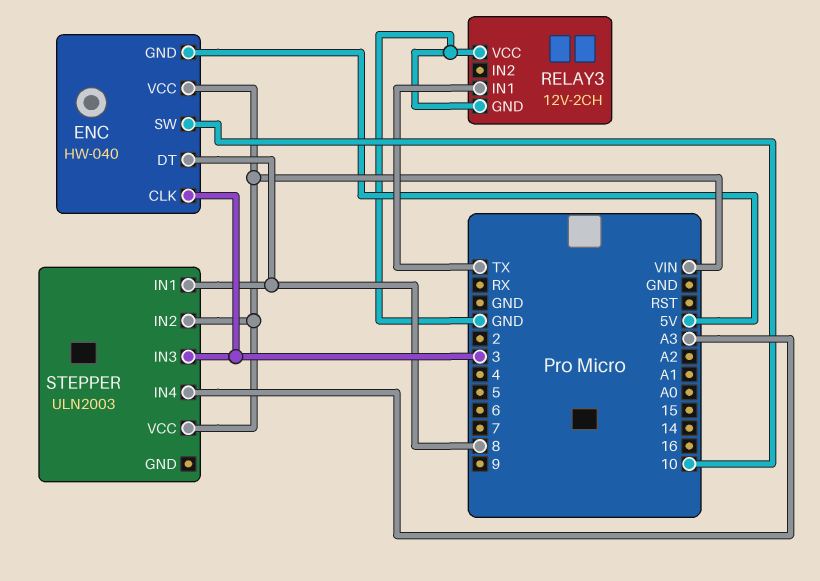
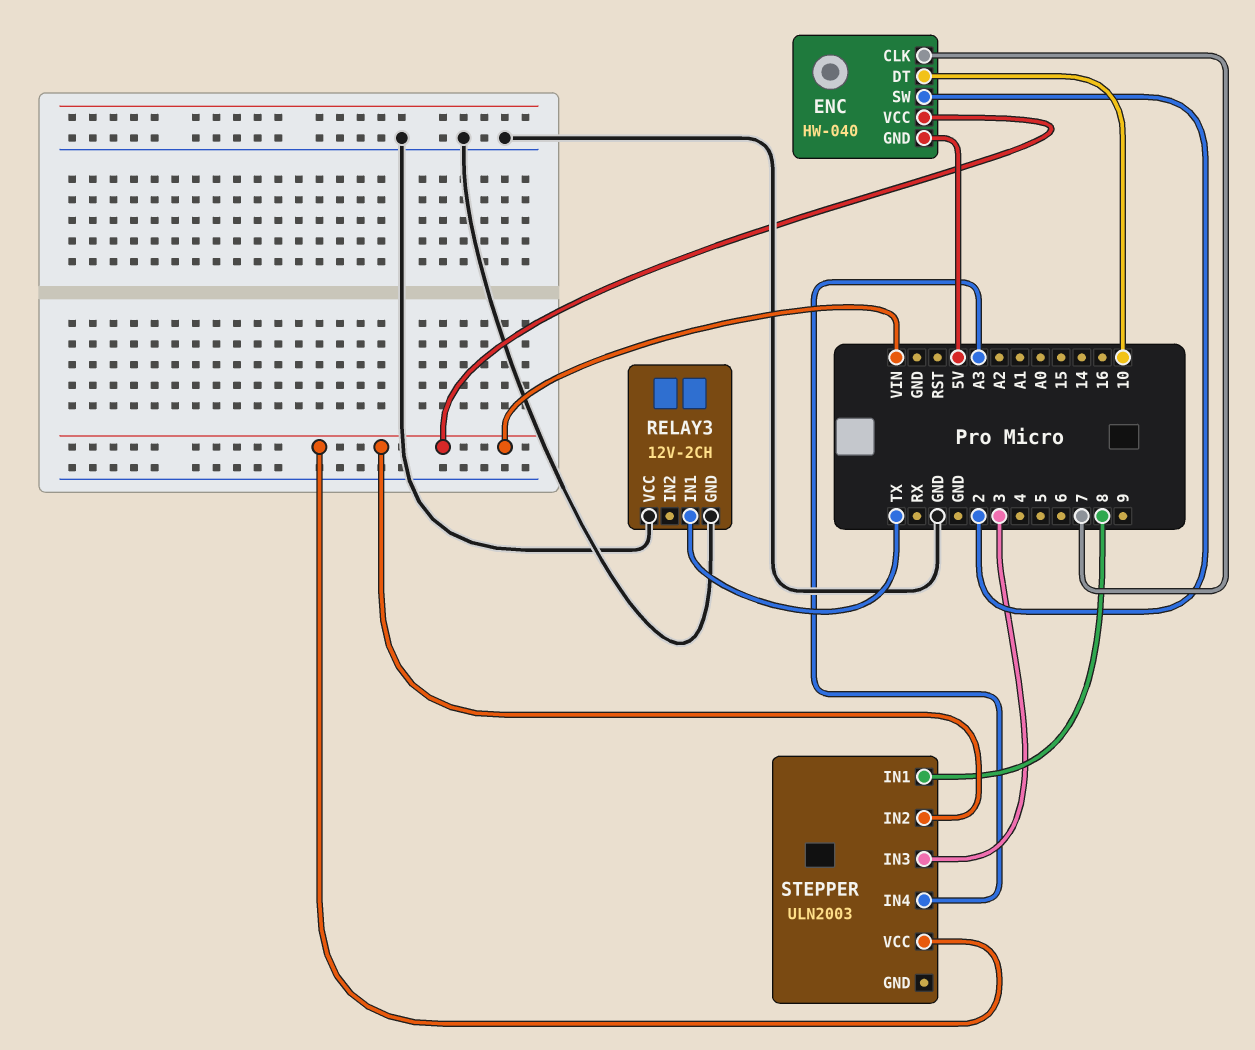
ENC pin CLK: 3 -> 7
ENC pin DT: 8 -> 10
ENC pin SW: 10 -> 2

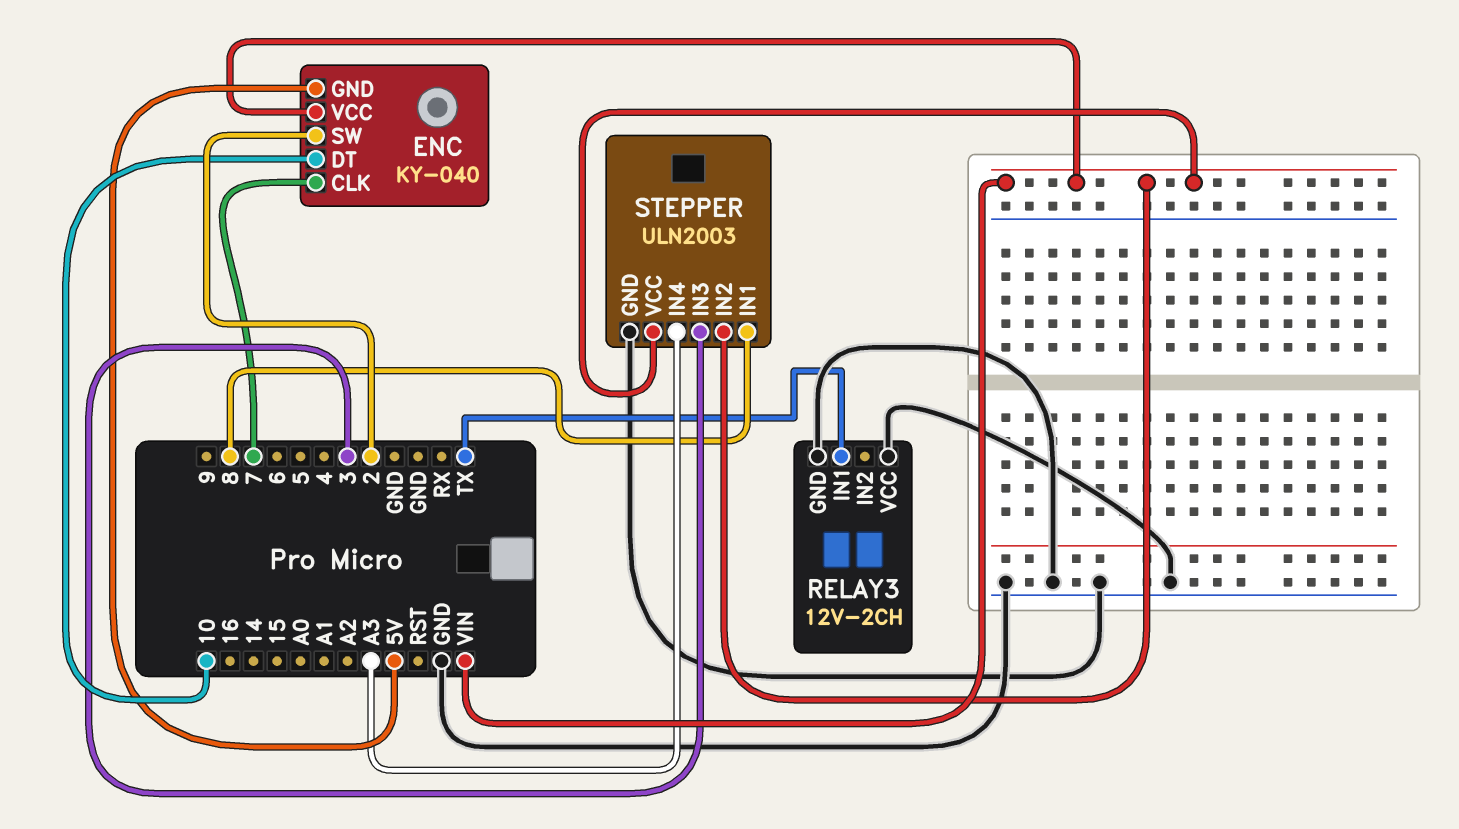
ENC: HW-040 -> KY-040
STEPPER pin GND: none -> GND

